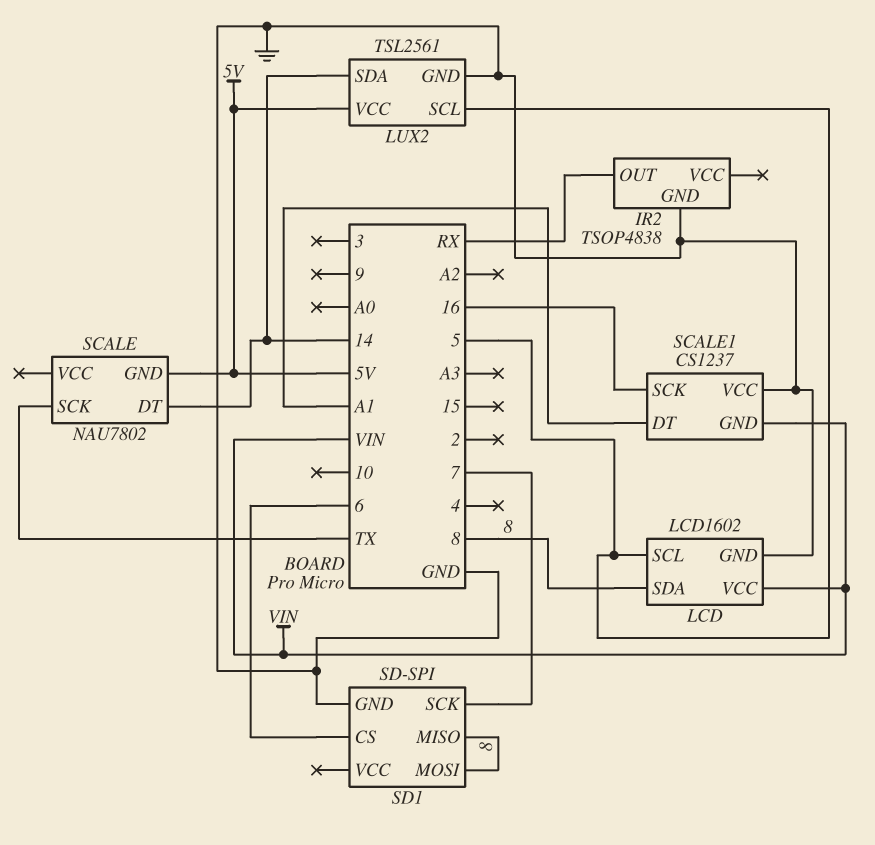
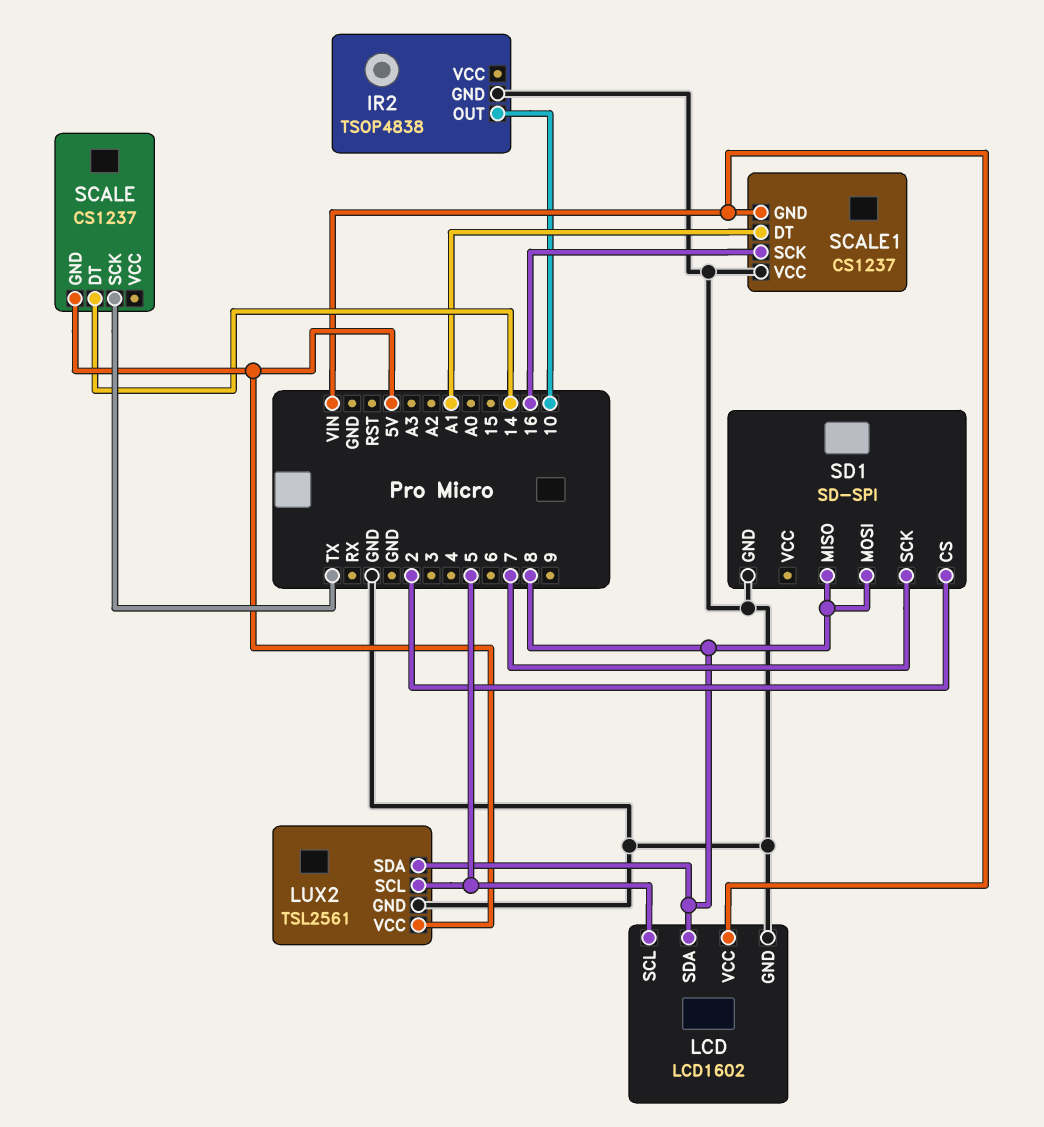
IR2 pin OUT: RX -> 10
LUX2 pin SDA: 14 -> 8
SCALE: NAU7802 -> CS1237
SD1 pin CS: 6 -> 2

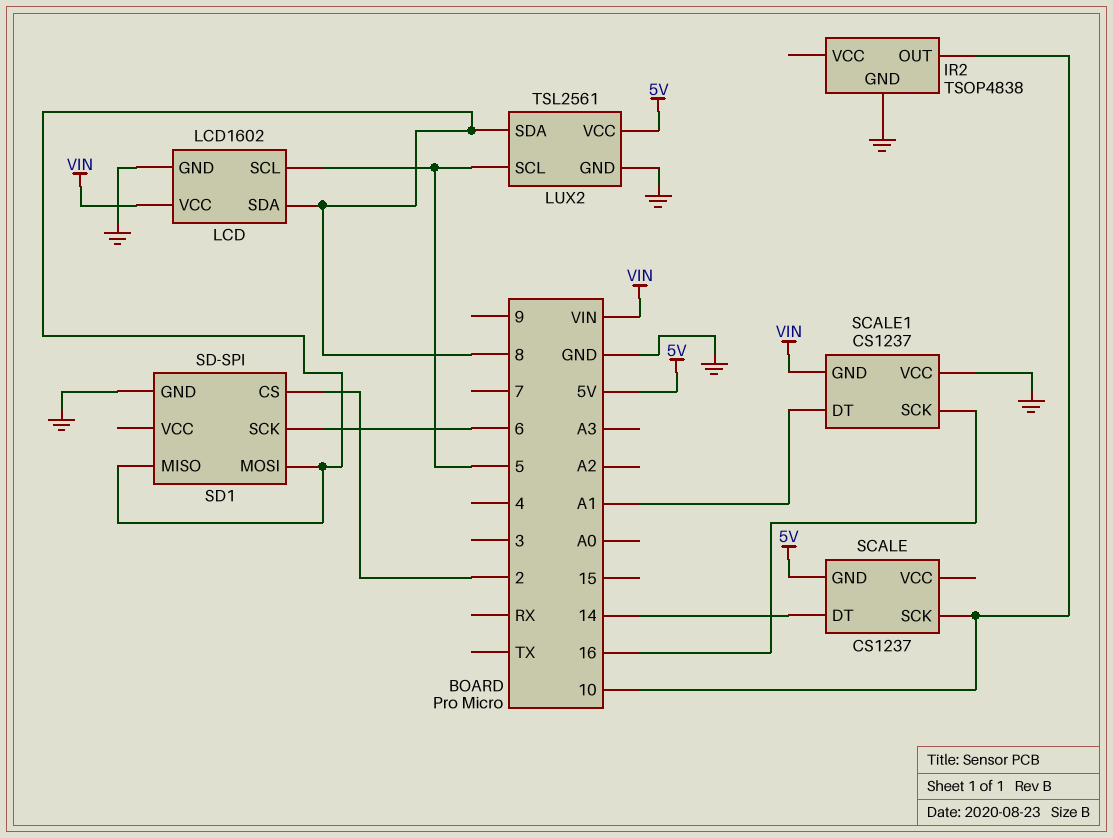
SCALE pin SCK: TX -> 10
SD1 pin SCK: 7 -> 6

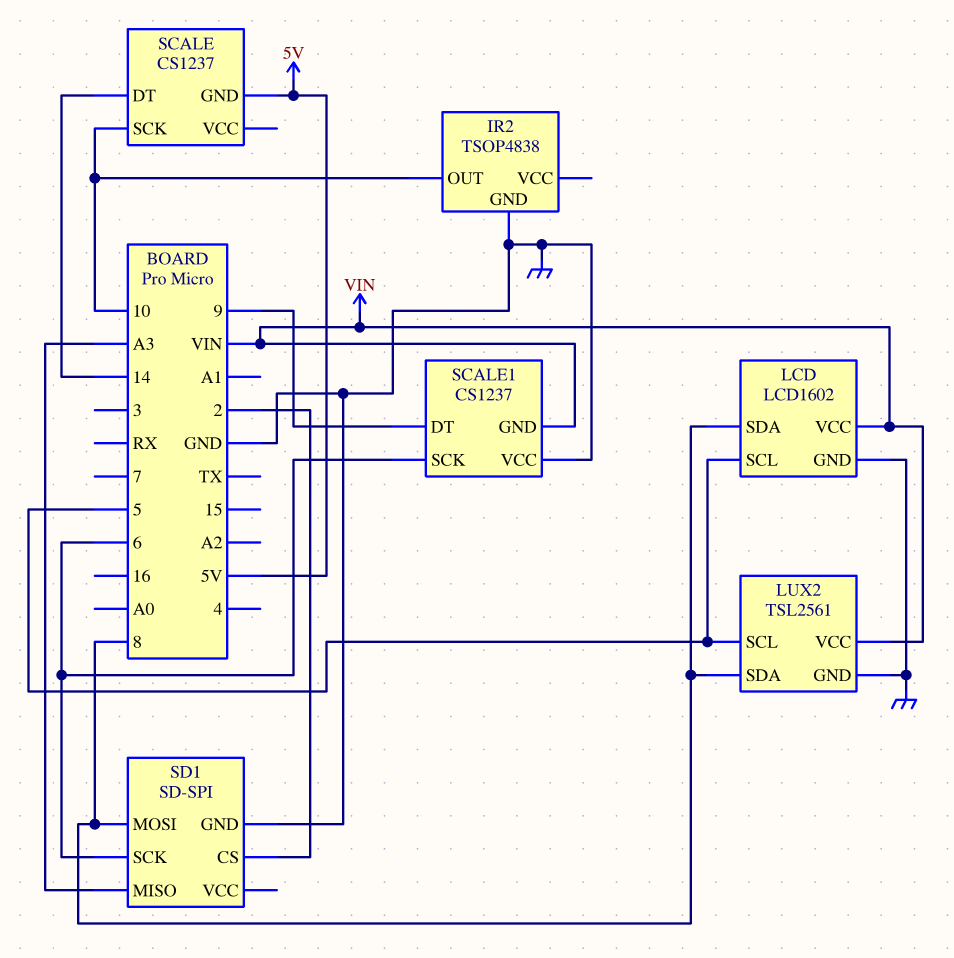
LUX2 pin VCC: 5V -> VIN
SCALE1 pin DT: A1 -> 9
SCALE1 pin SCK: 16 -> 6
SD1 pin MISO: 8 -> A3

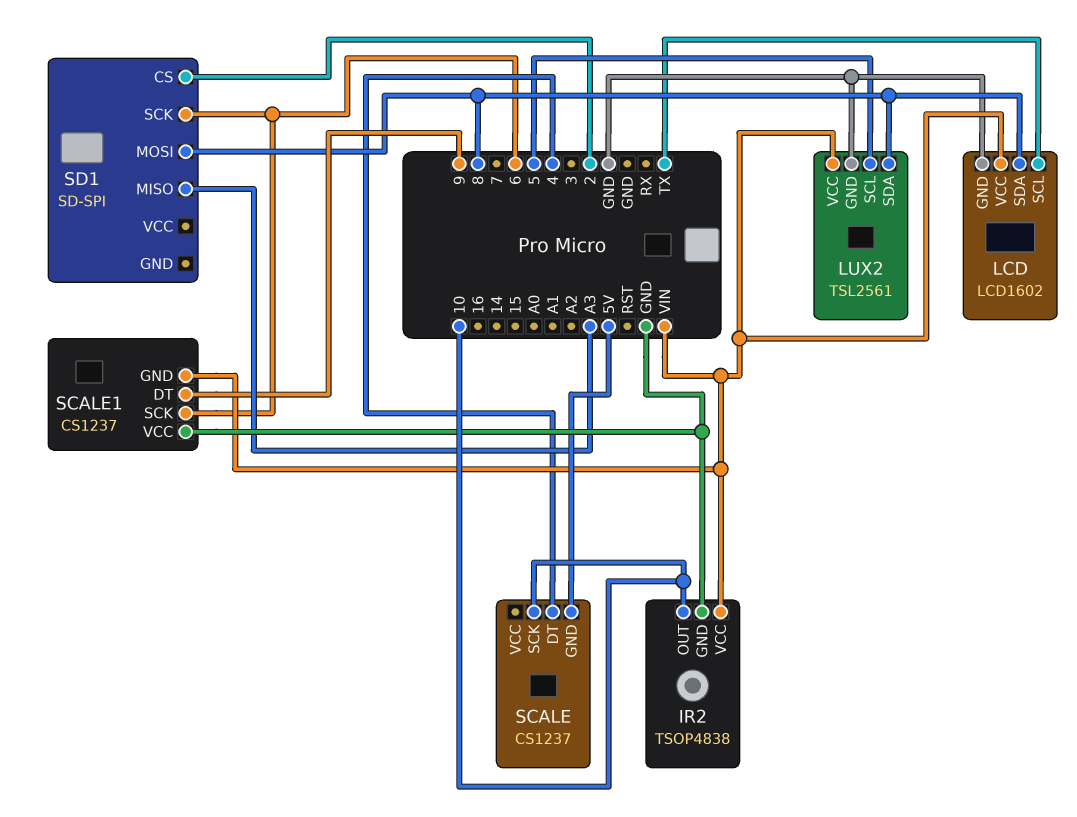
IR2 pin VCC: none -> VIN
LCD pin SCL: 5 -> TX
SCALE pin DT: 14 -> 4
SD1 pin GND: GND -> none

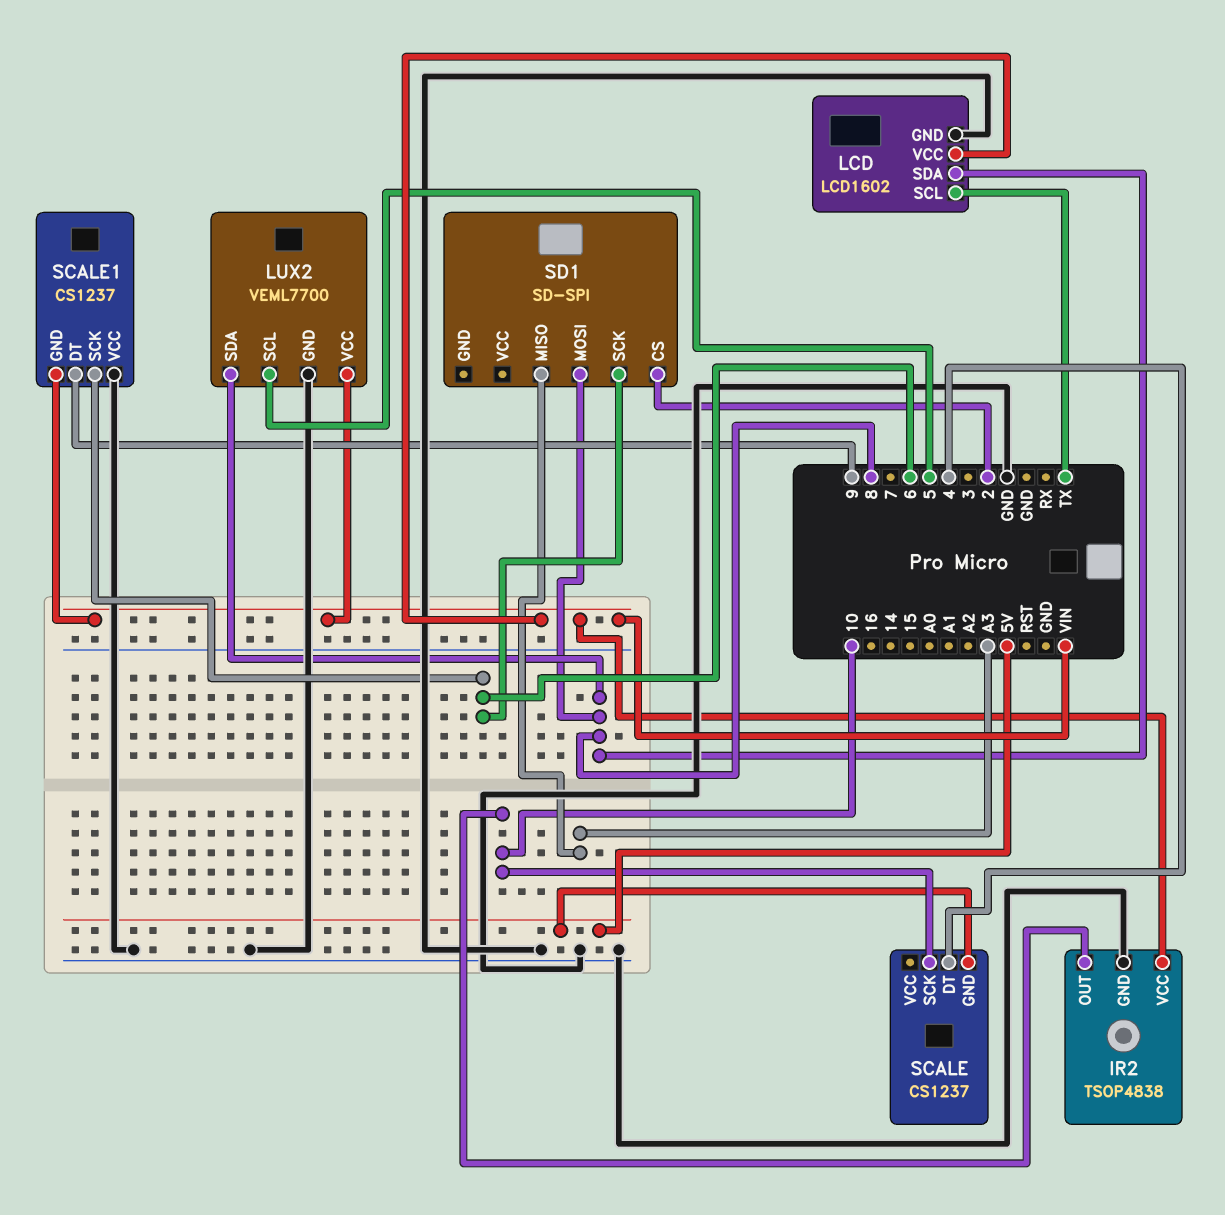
LUX2: TSL2561 -> VEML7700

